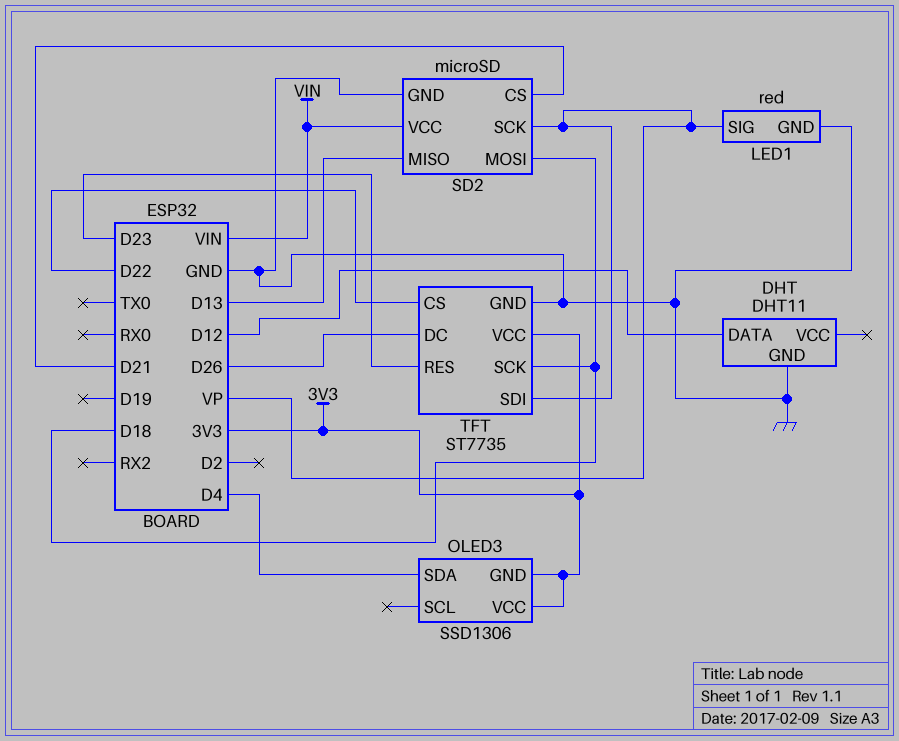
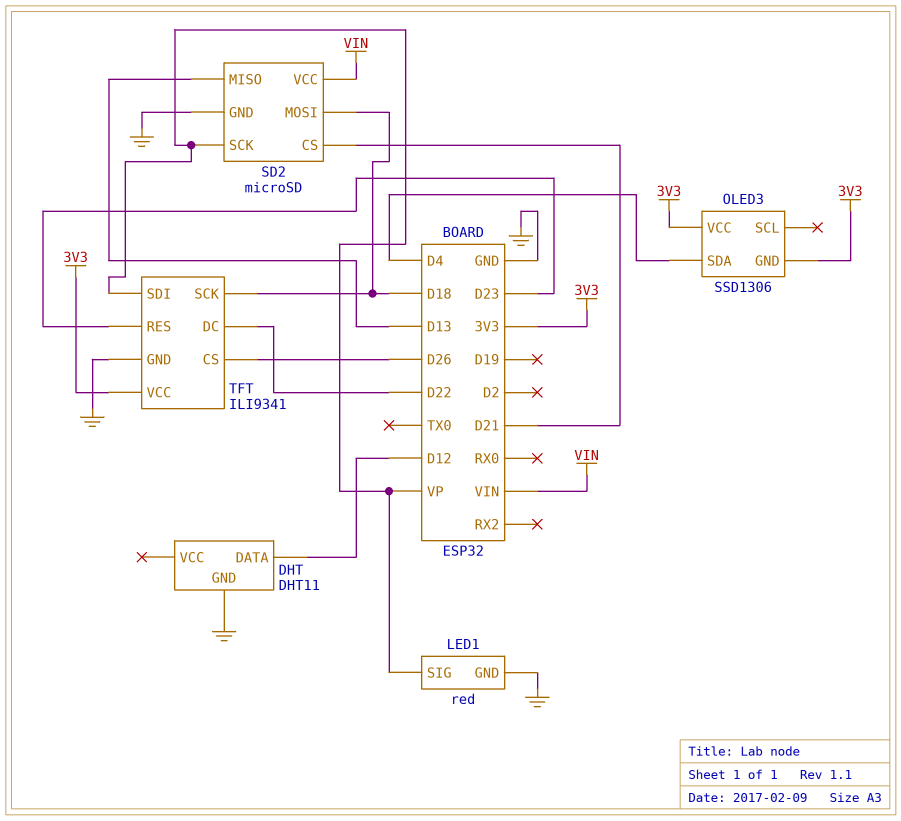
TFT: ST7735 -> ILI9341
TFT pin CS: D22 -> D26
TFT pin DC: D26 -> D22

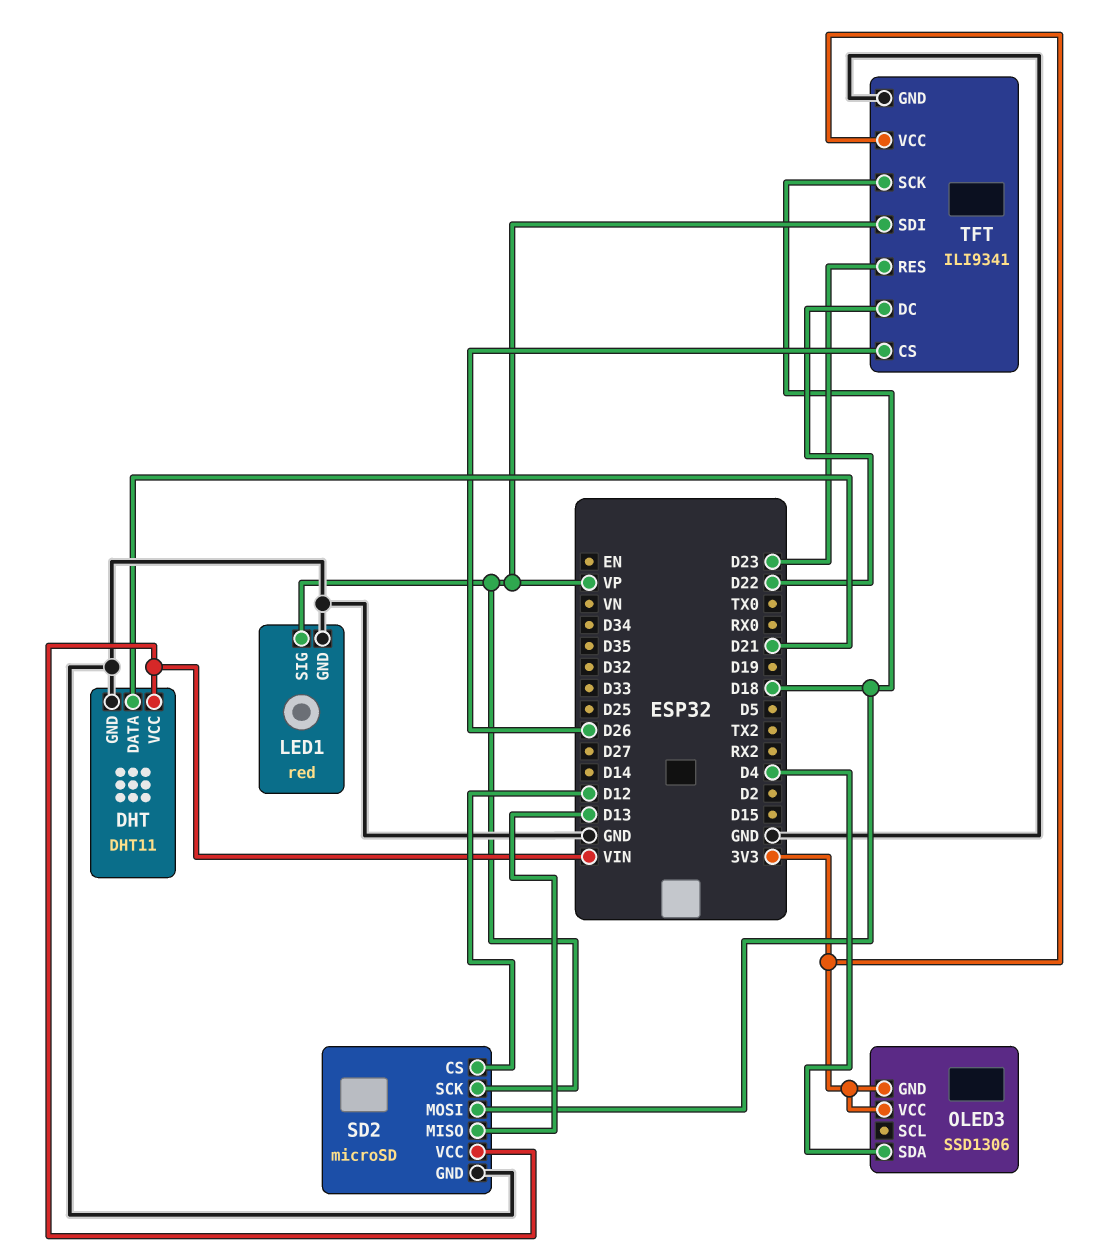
DHT pin DATA: D12 -> D21
DHT pin VCC: none -> VIN
SD2 pin CS: D21 -> D12

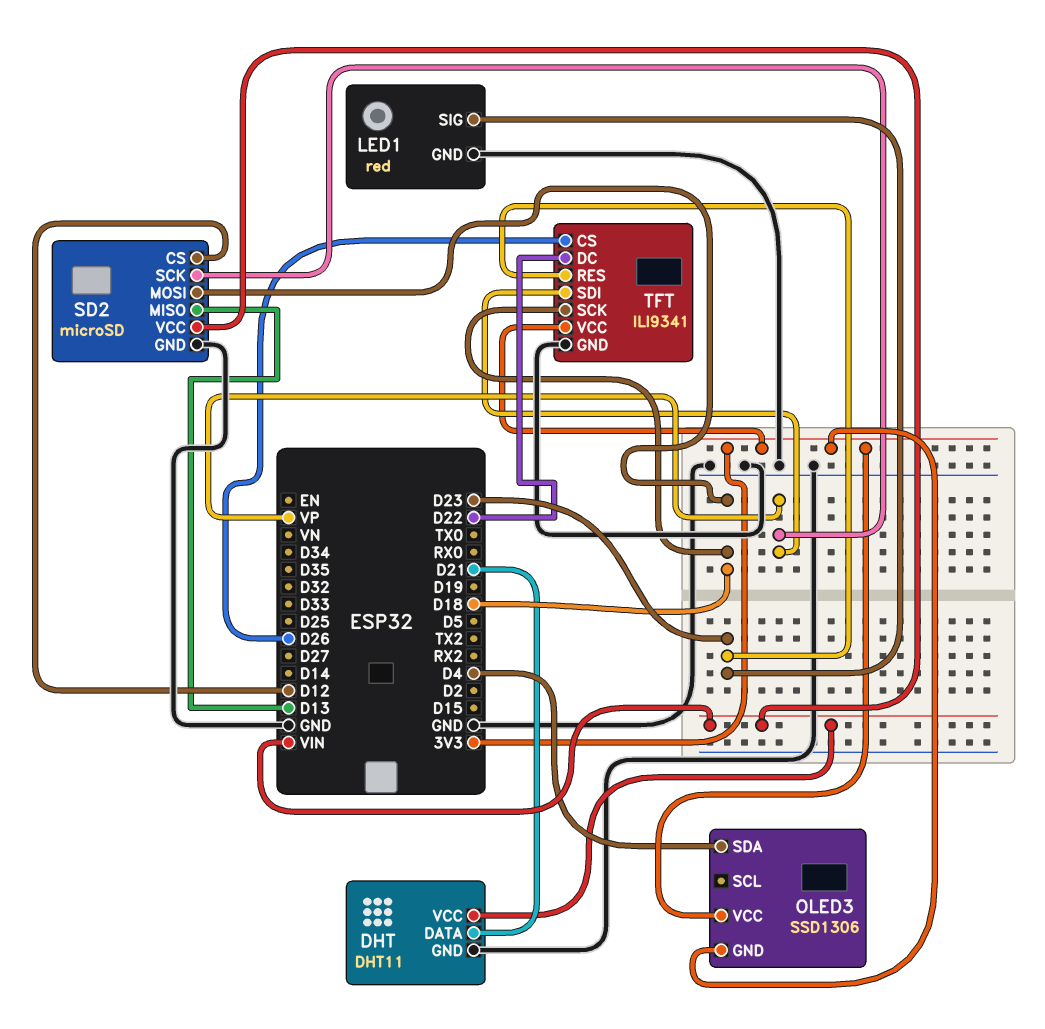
LED1 pin SIG: VP -> D23

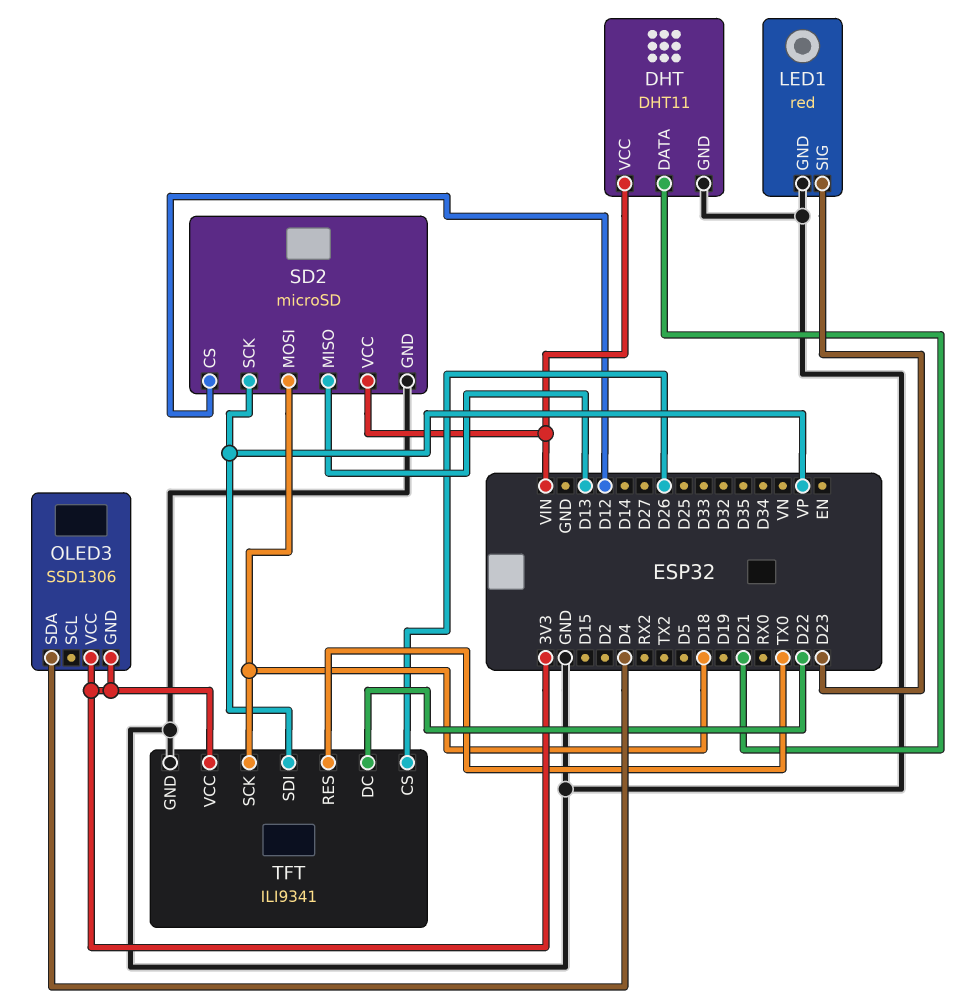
TFT pin RES: D23 -> TX0

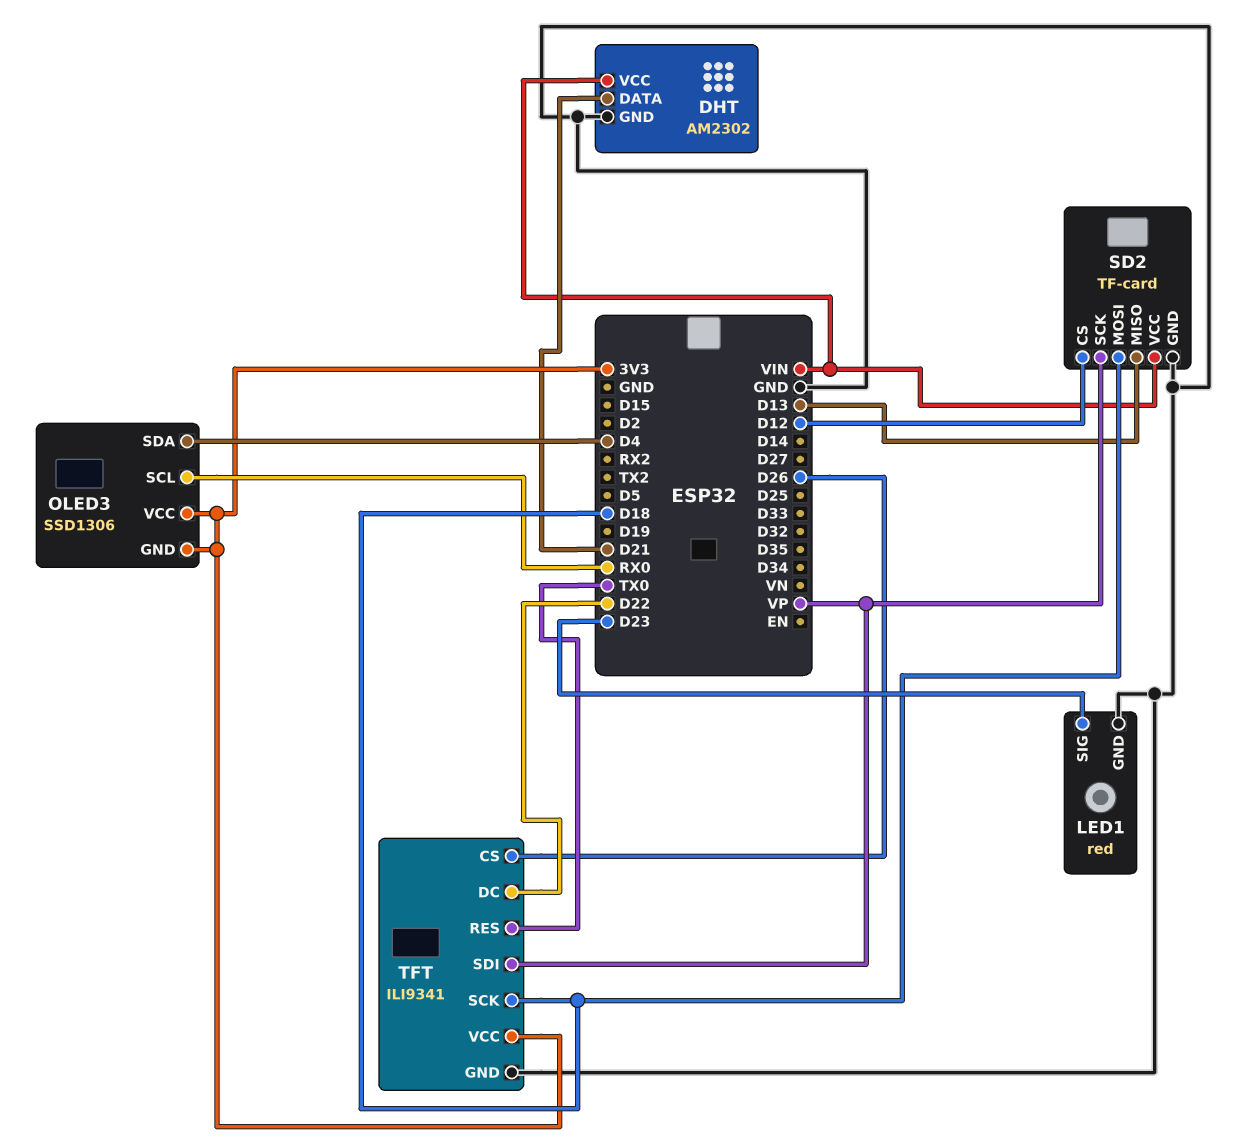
DHT: DHT11 -> AM2302
OLED3 pin SCL: none -> RX0
SD2: microSD -> TF-card

